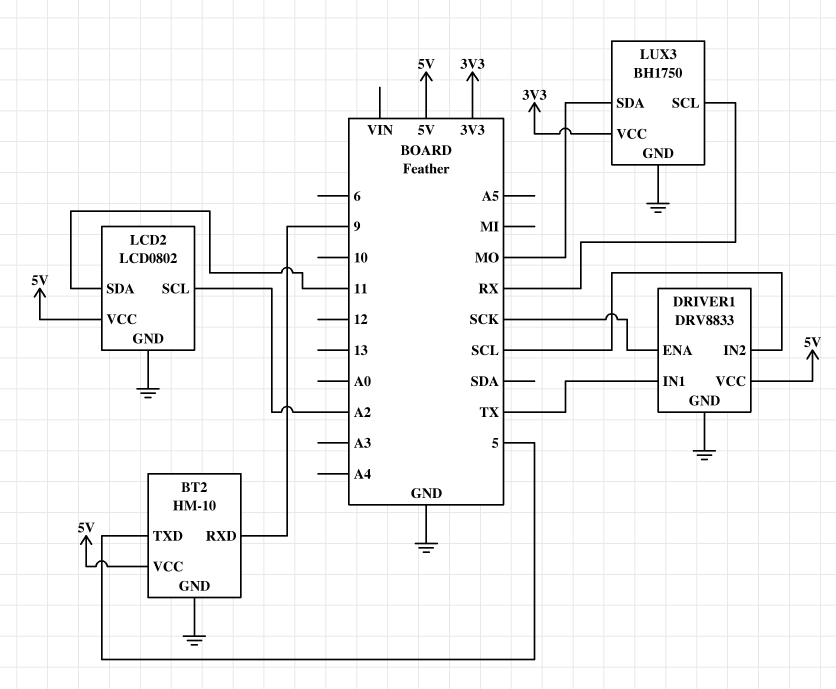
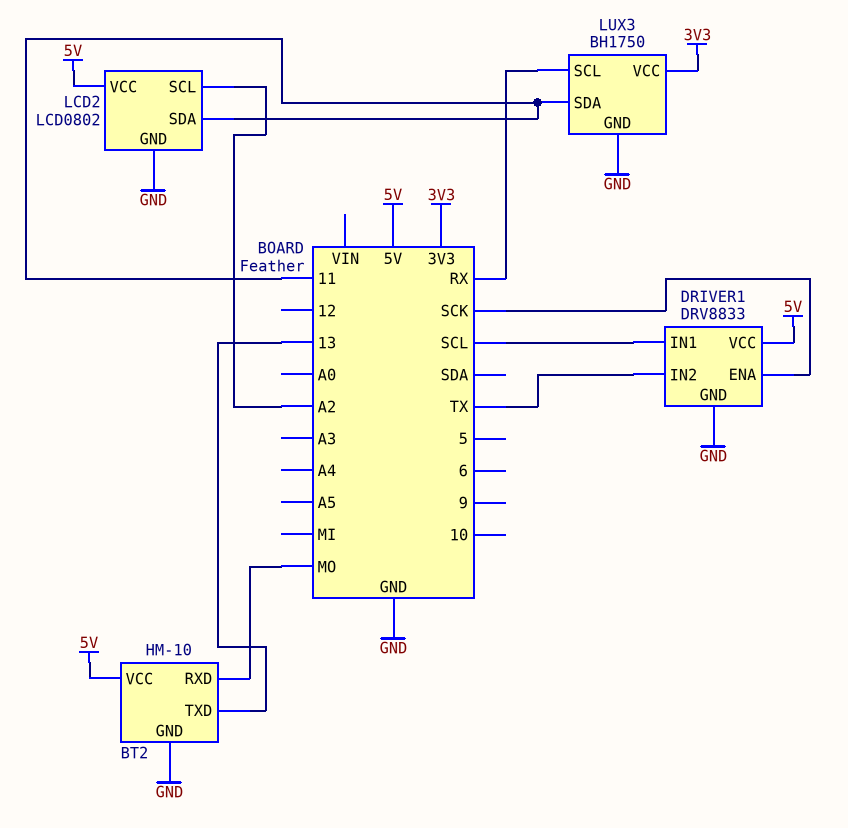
BT2 pin RXD: 9 -> MO
BT2 pin TXD: 5 -> 13
DRIVER1 pin IN1: TX -> SCL
DRIVER1 pin IN2: SCL -> TX
LUX3 pin SDA: MO -> 11

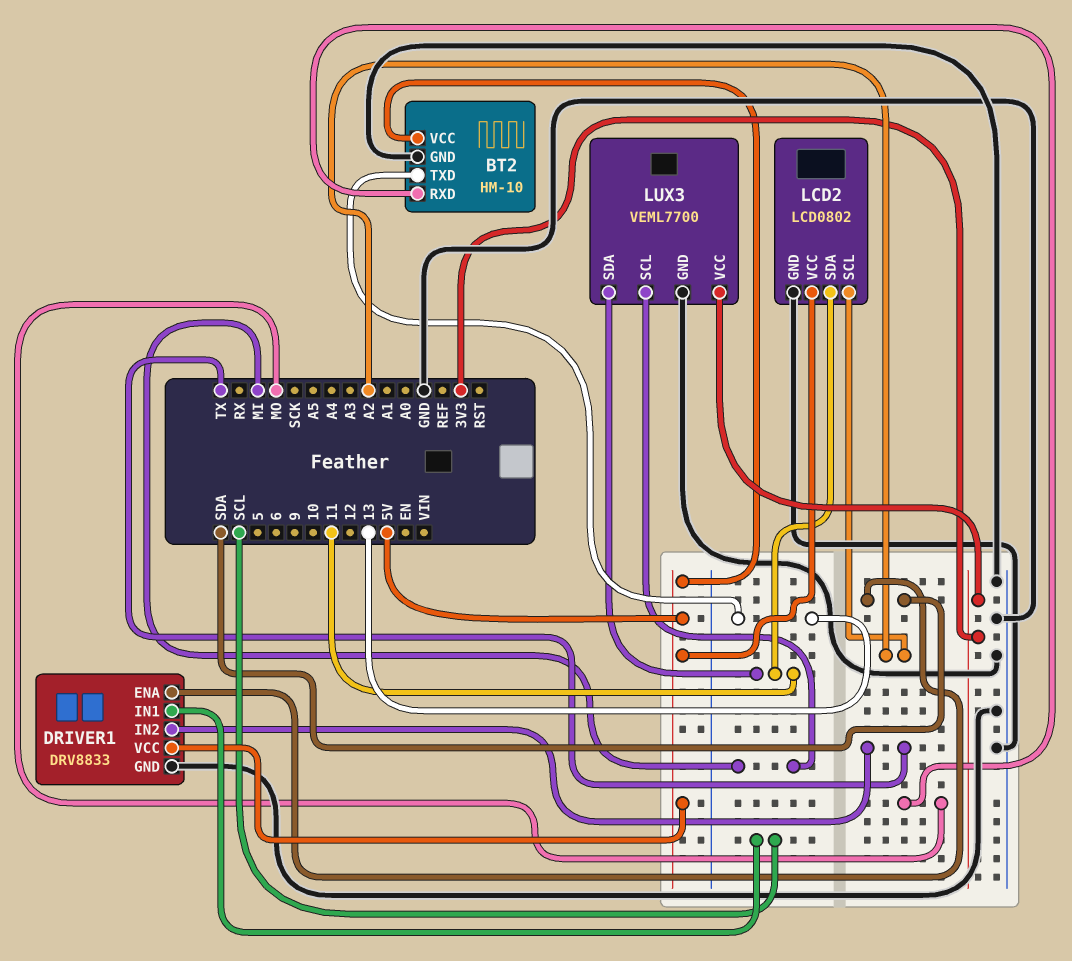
DRIVER1 pin ENA: SCK -> SDA
LUX3: BH1750 -> VEML7700
LUX3 pin SCL: RX -> MI

